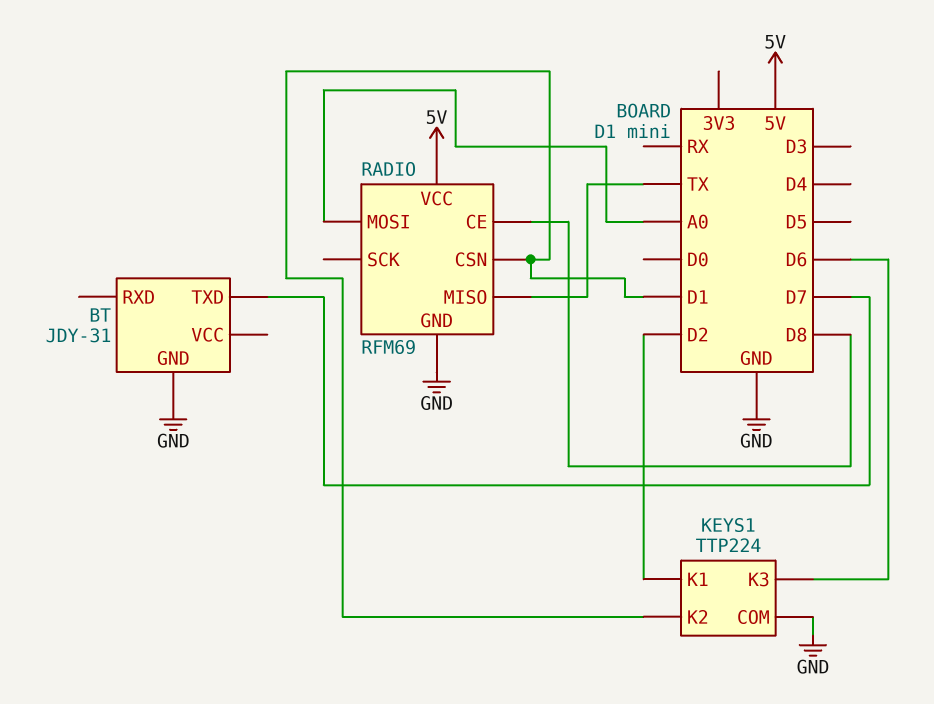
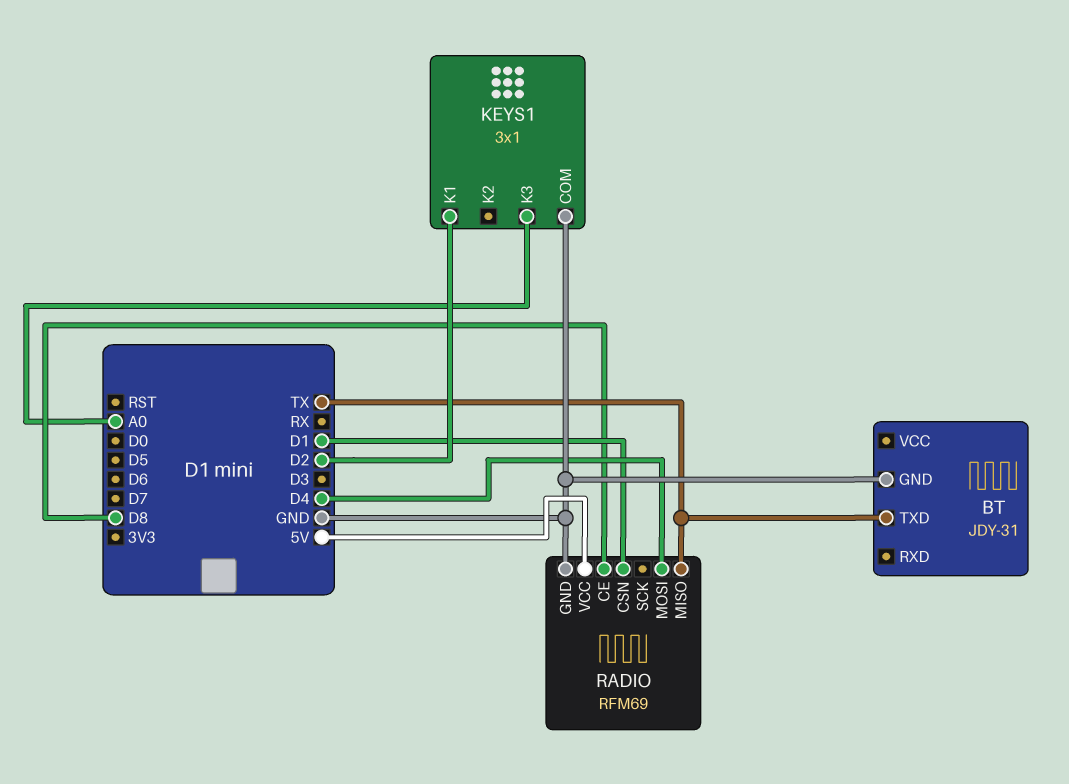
BT pin TXD: D7 -> TX
KEYS1: TTP224 -> 3x1
KEYS1 pin K2: D1 -> none
KEYS1 pin K3: D6 -> A0
RADIO pin MOSI: A0 -> D4

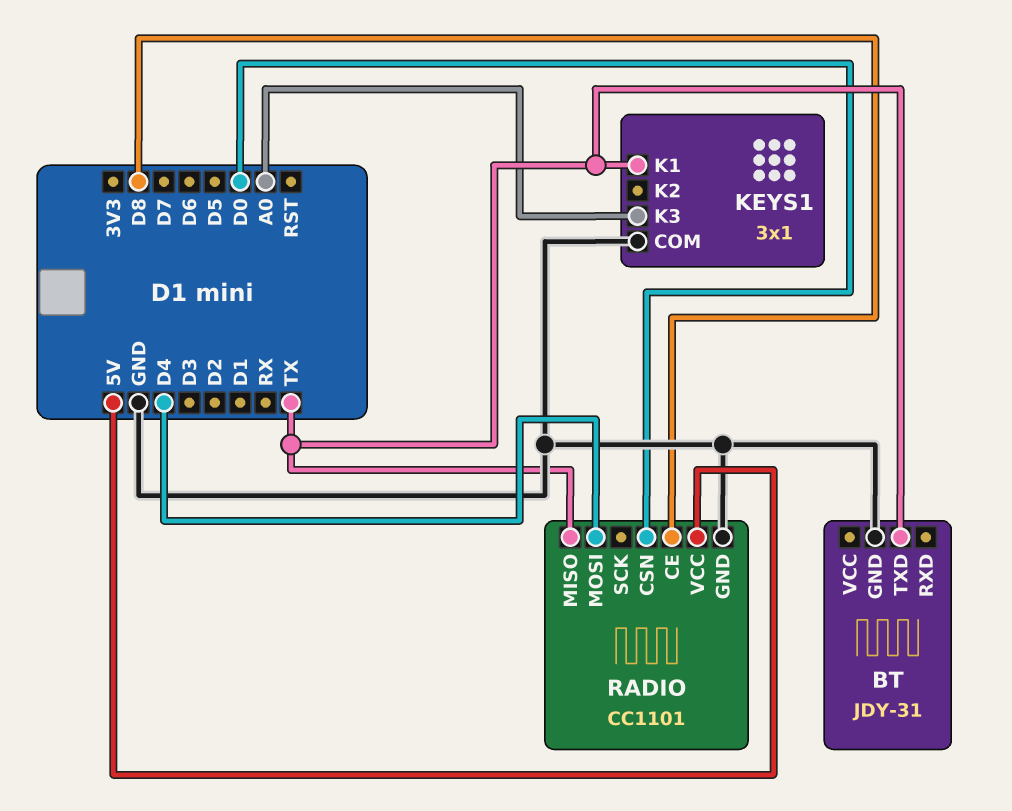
KEYS1 pin K1: D2 -> TX
RADIO: RFM69 -> CC1101
RADIO pin CSN: D1 -> D0

